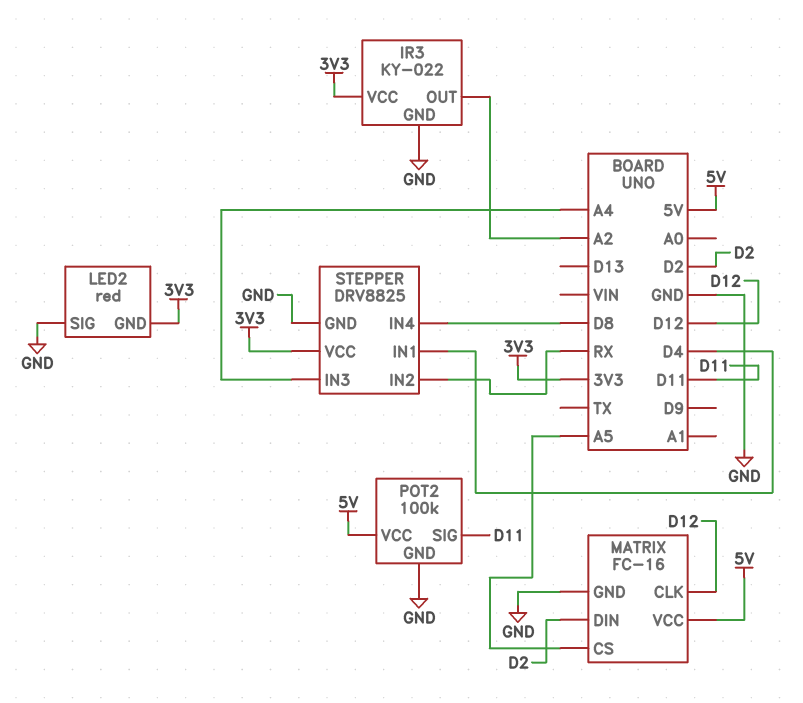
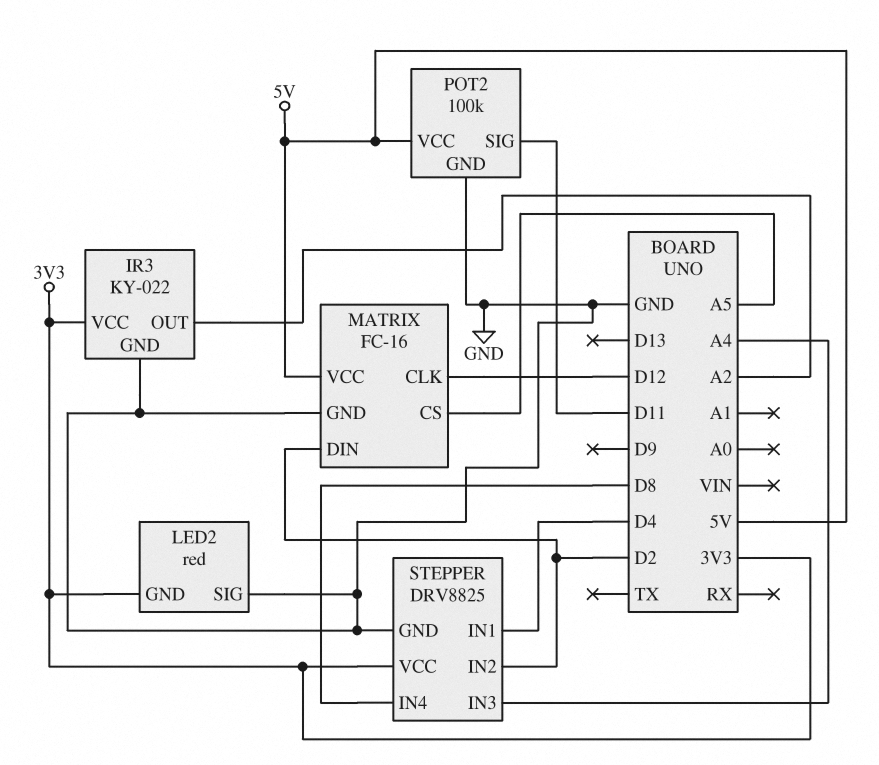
STEPPER pin IN2: RX -> D2

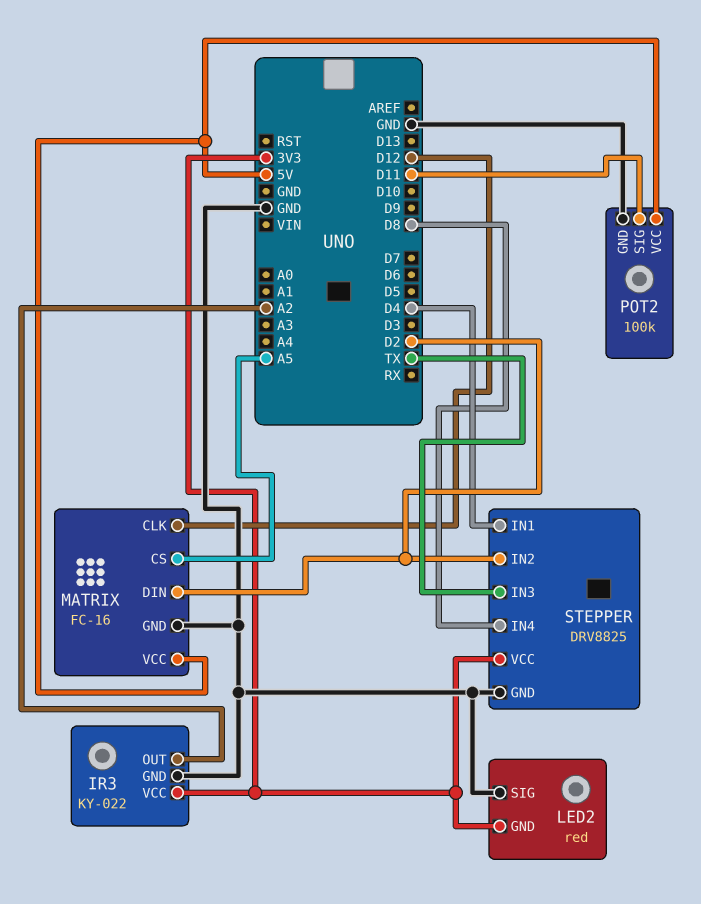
STEPPER pin IN3: A4 -> TX

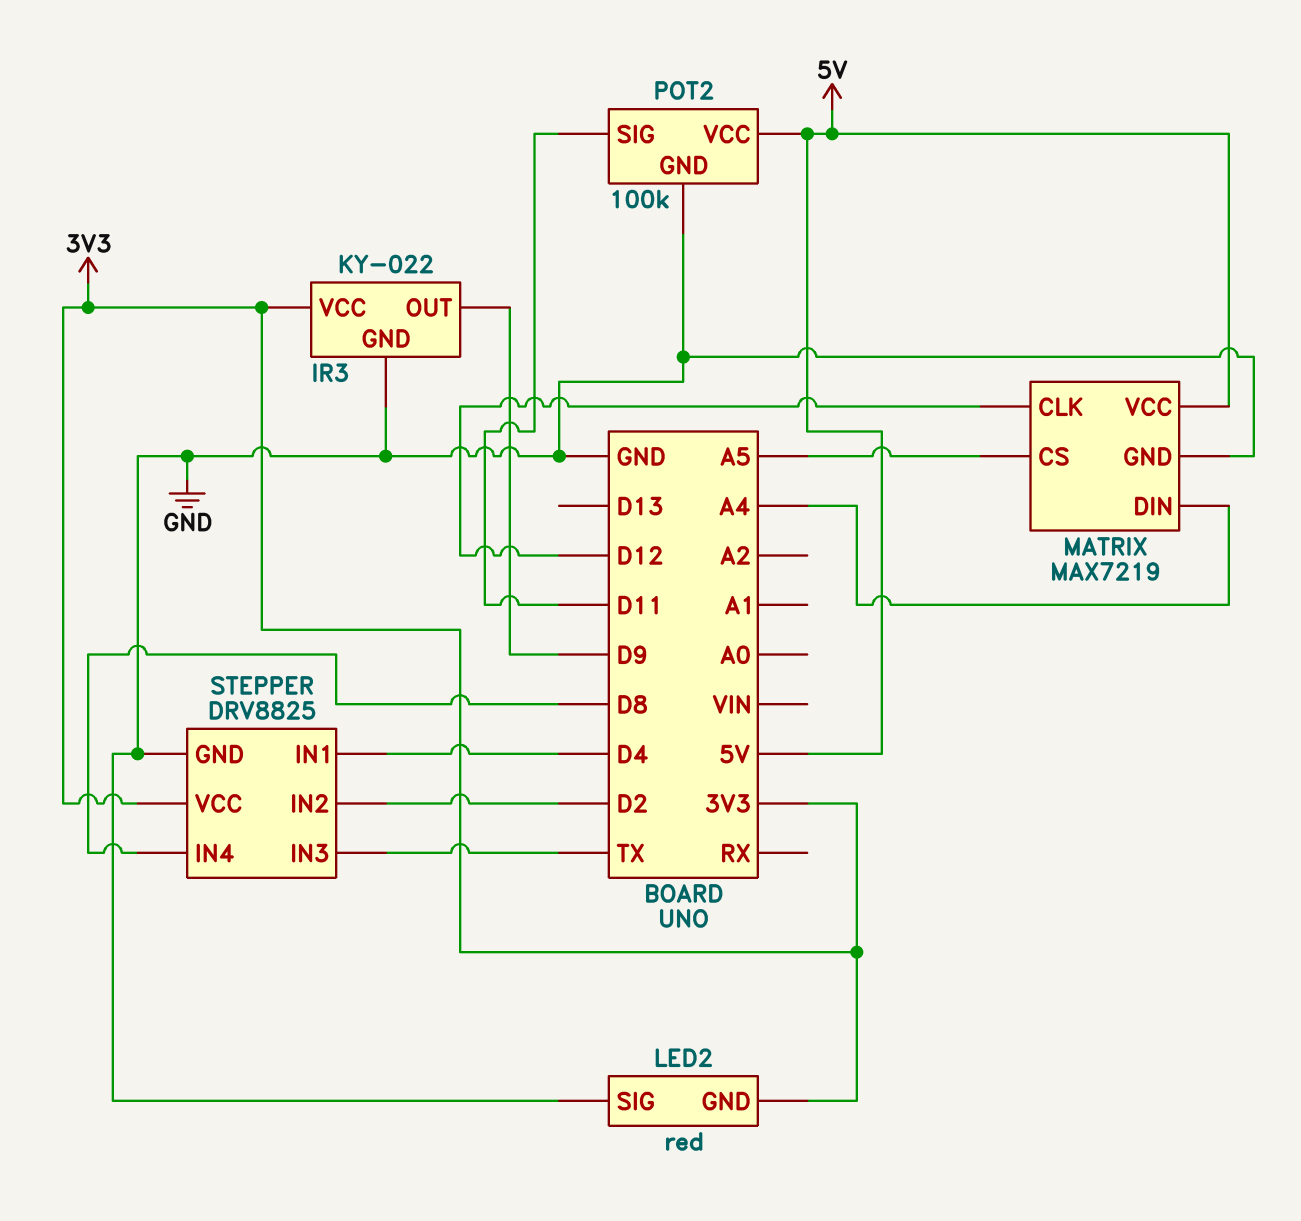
IR3 pin OUT: A2 -> D9
MATRIX: FC-16 -> MAX7219
MATRIX pin DIN: D2 -> A4

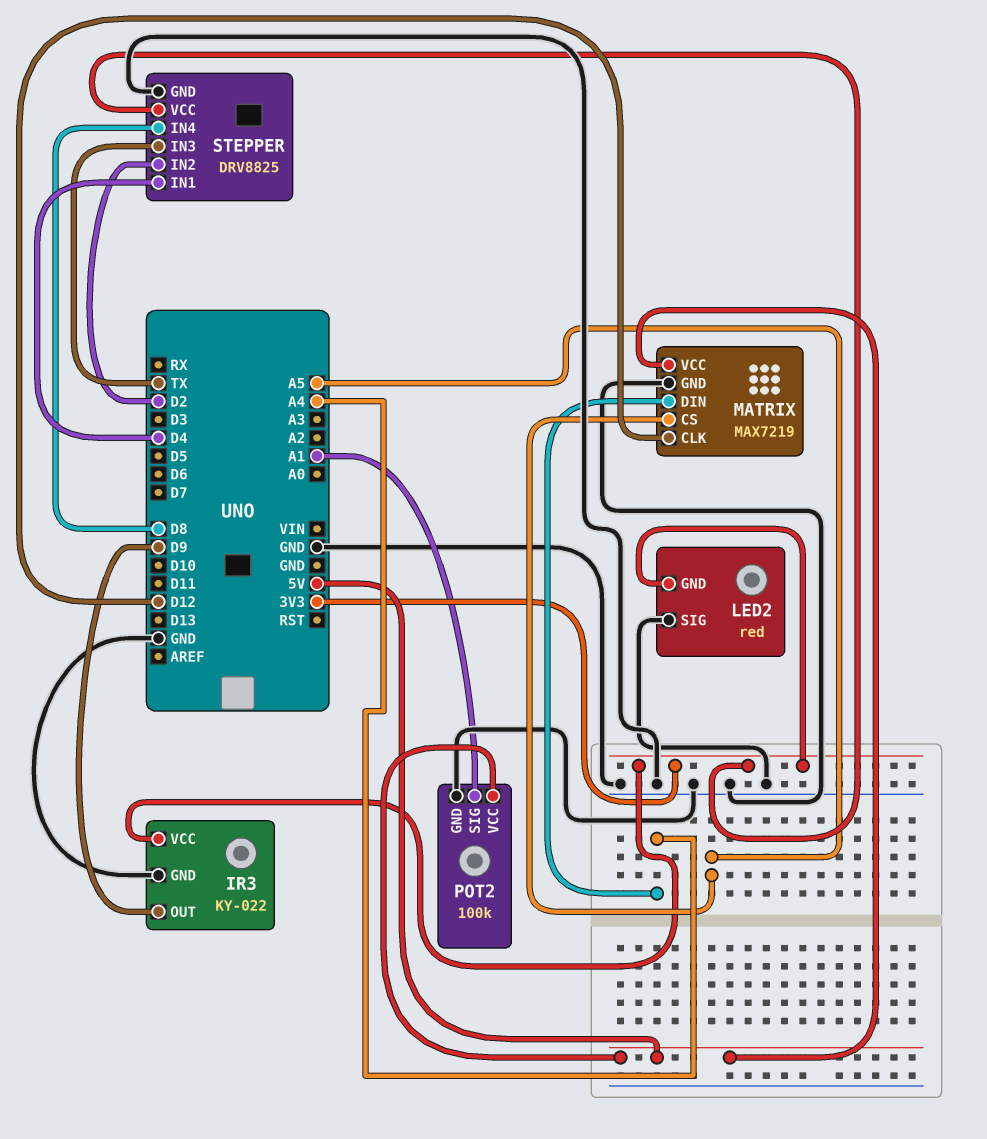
POT2 pin SIG: D11 -> A1

